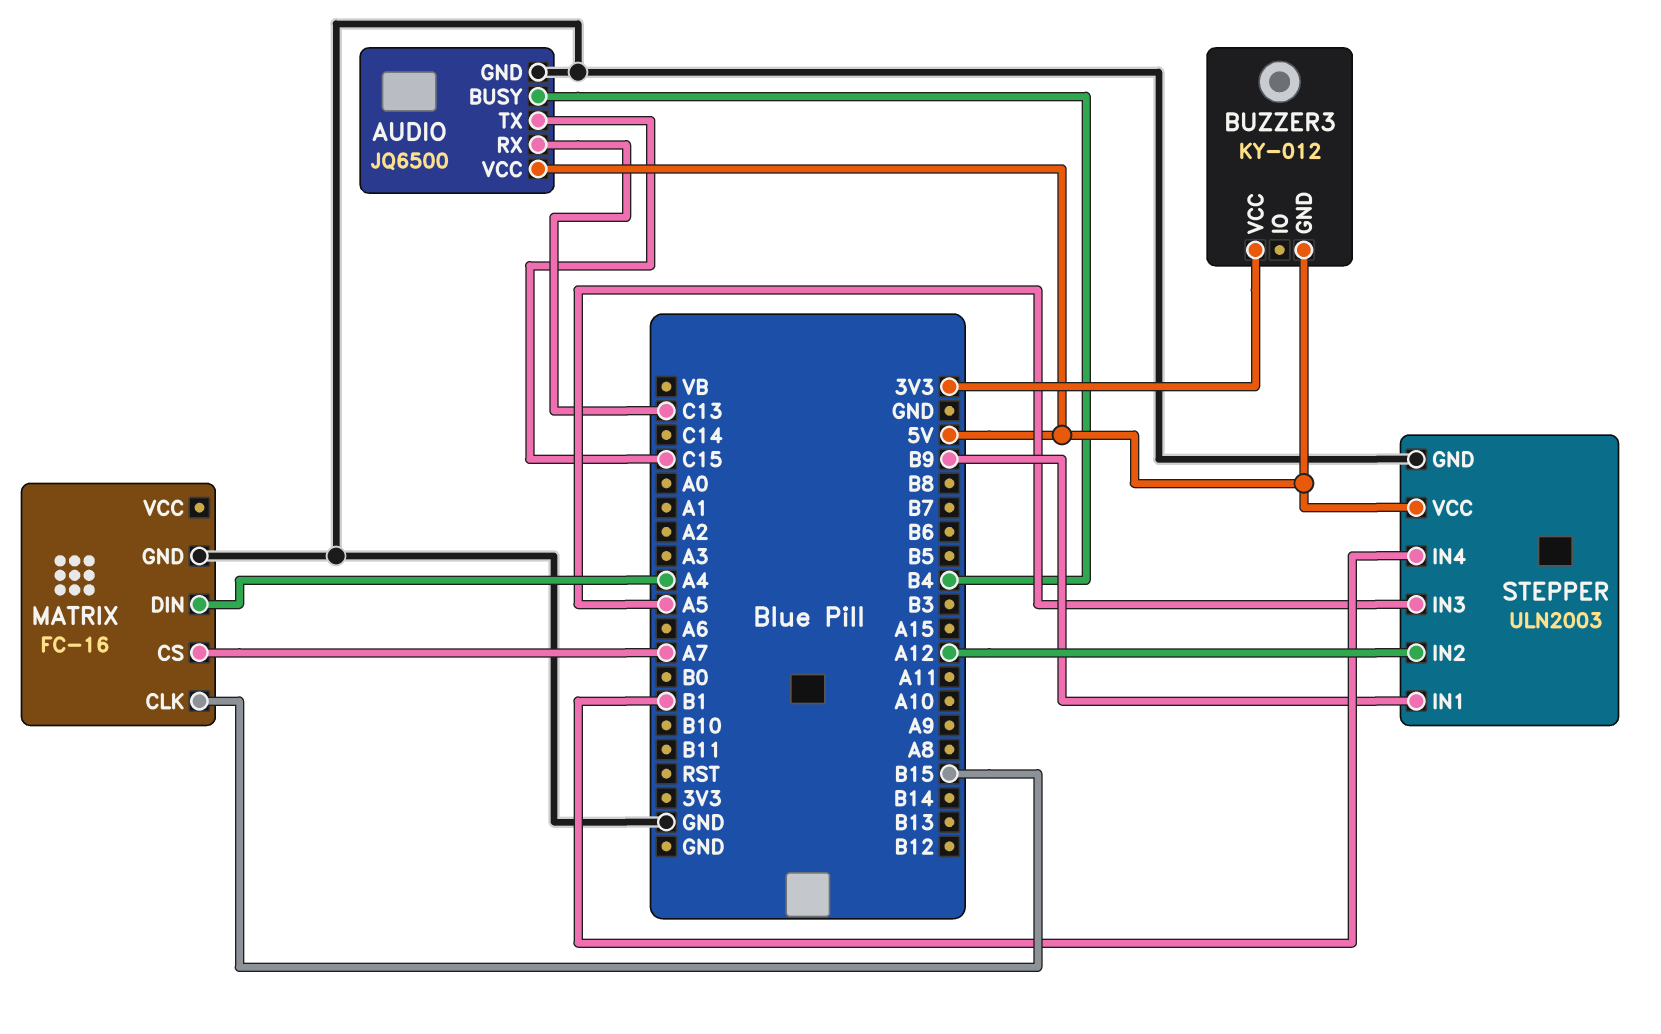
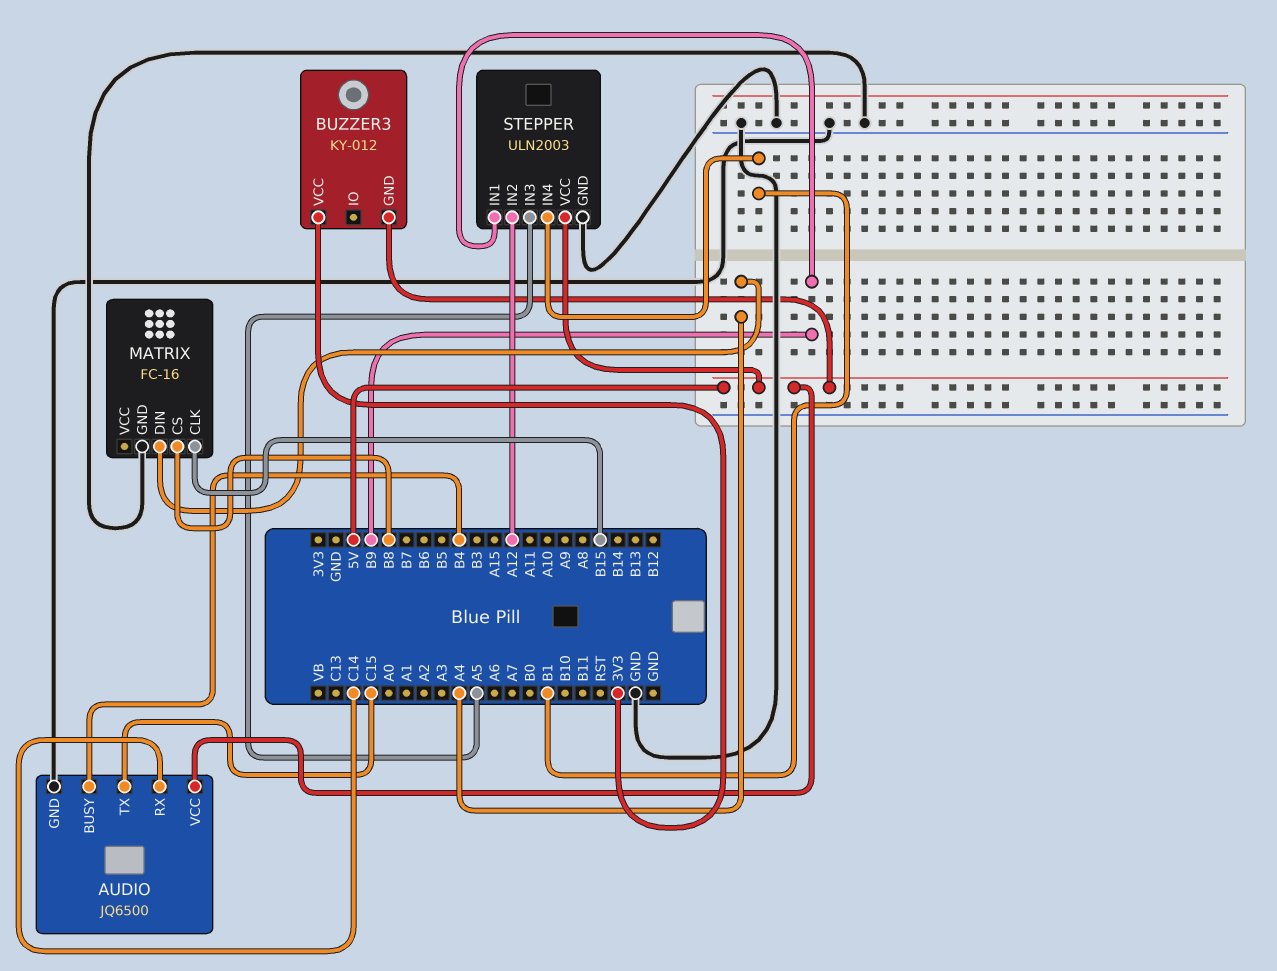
AUDIO pin RX: C13 -> C14
MATRIX pin CS: A7 -> B8

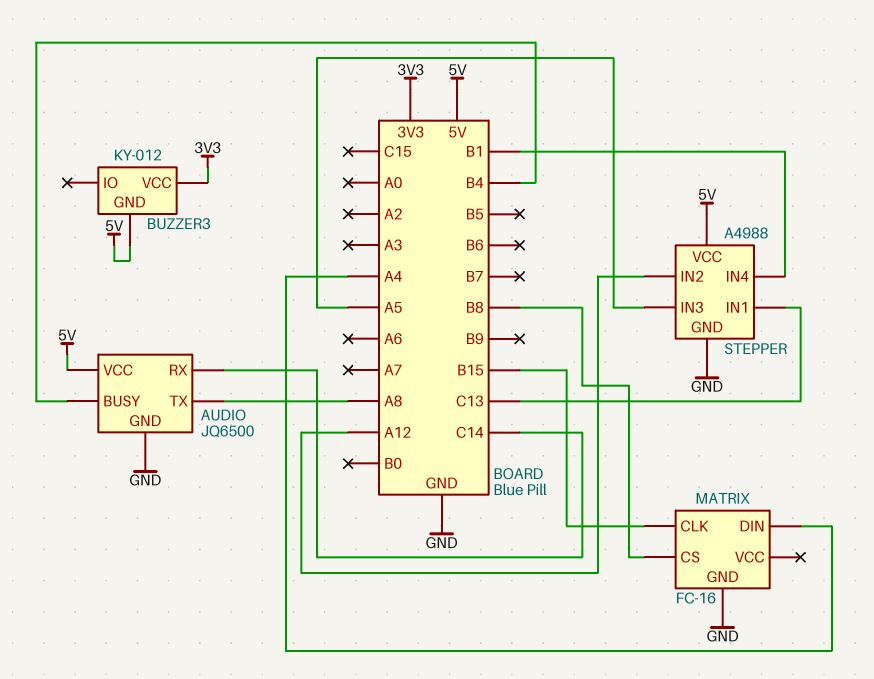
AUDIO pin TX: C15 -> A8
STEPPER: ULN2003 -> A4988
STEPPER pin IN1: B9 -> C13

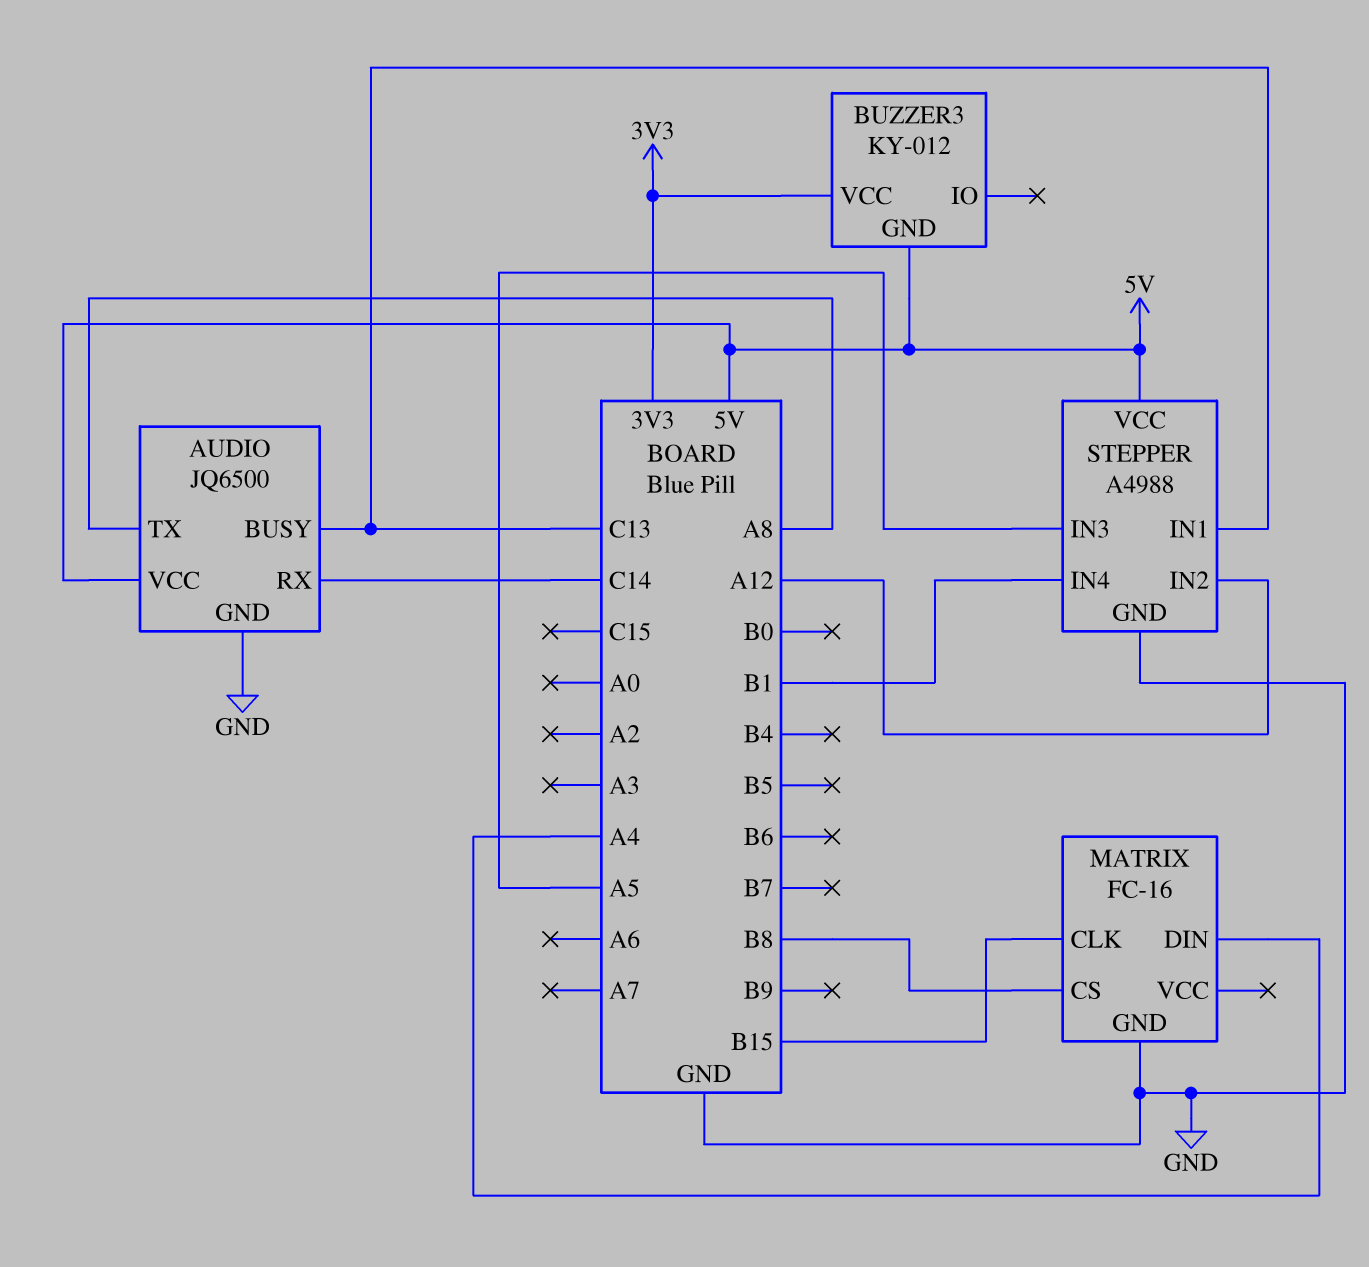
AUDIO pin BUSY: B4 -> C13

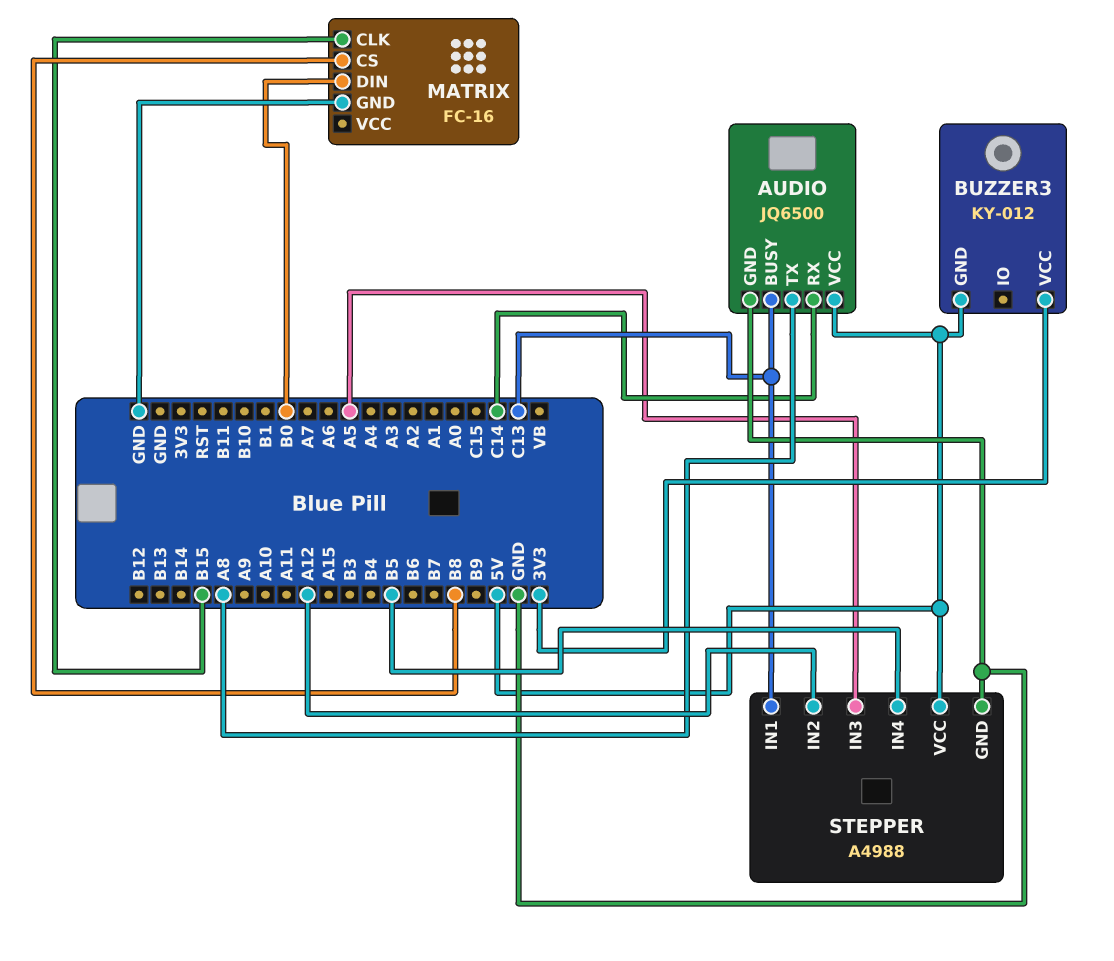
MATRIX pin DIN: A4 -> B0
STEPPER pin IN4: B1 -> B5

